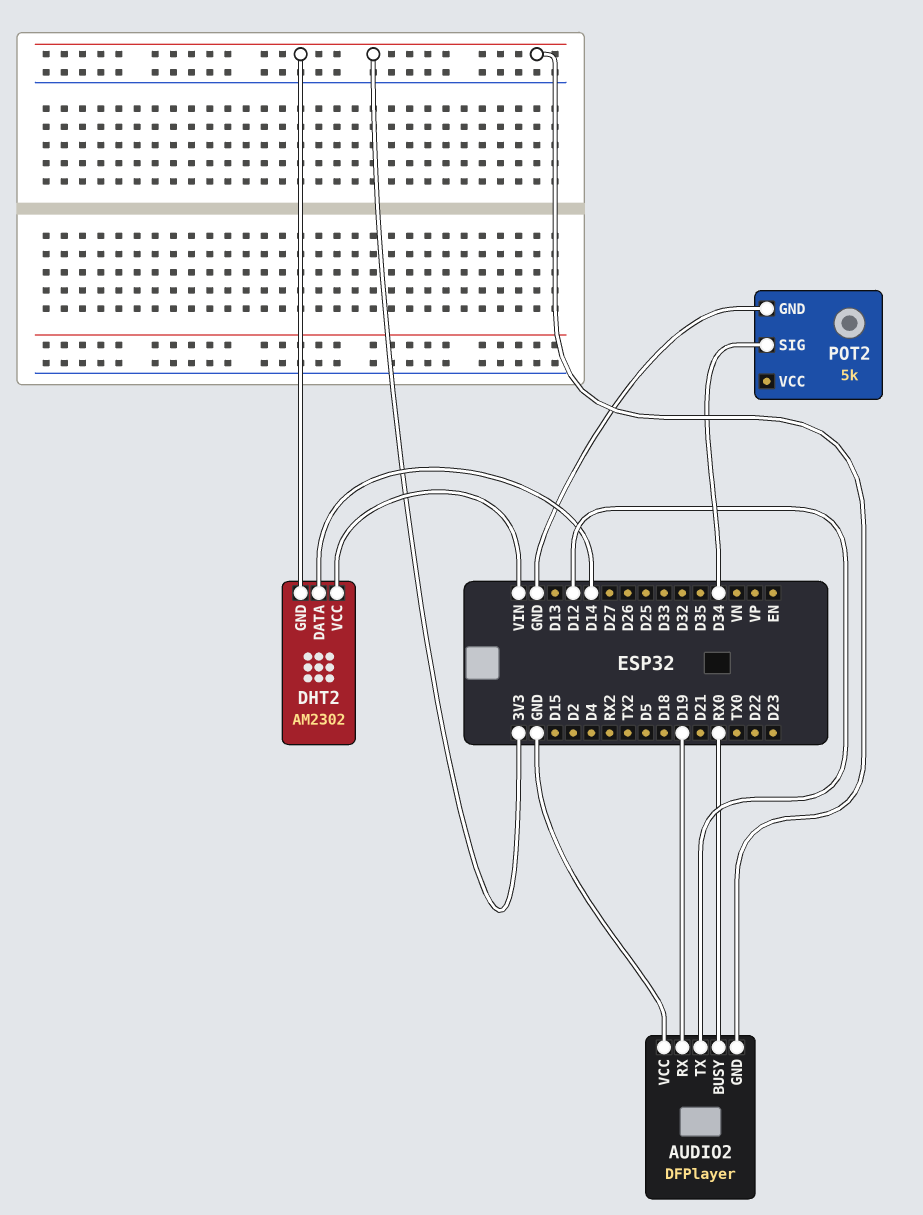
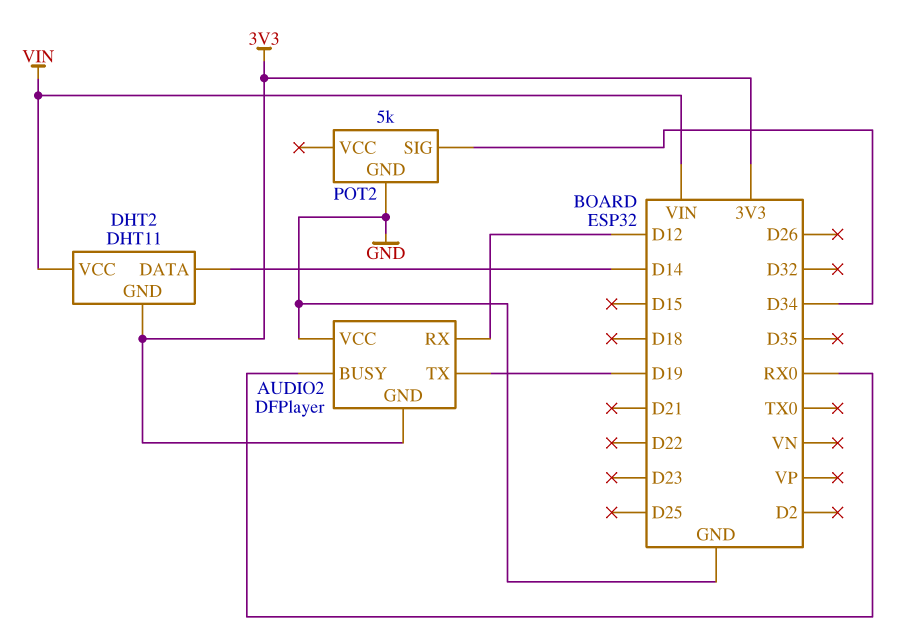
AUDIO2 pin RX: D19 -> D12
AUDIO2 pin TX: D12 -> D19
DHT2: AM2302 -> DHT11

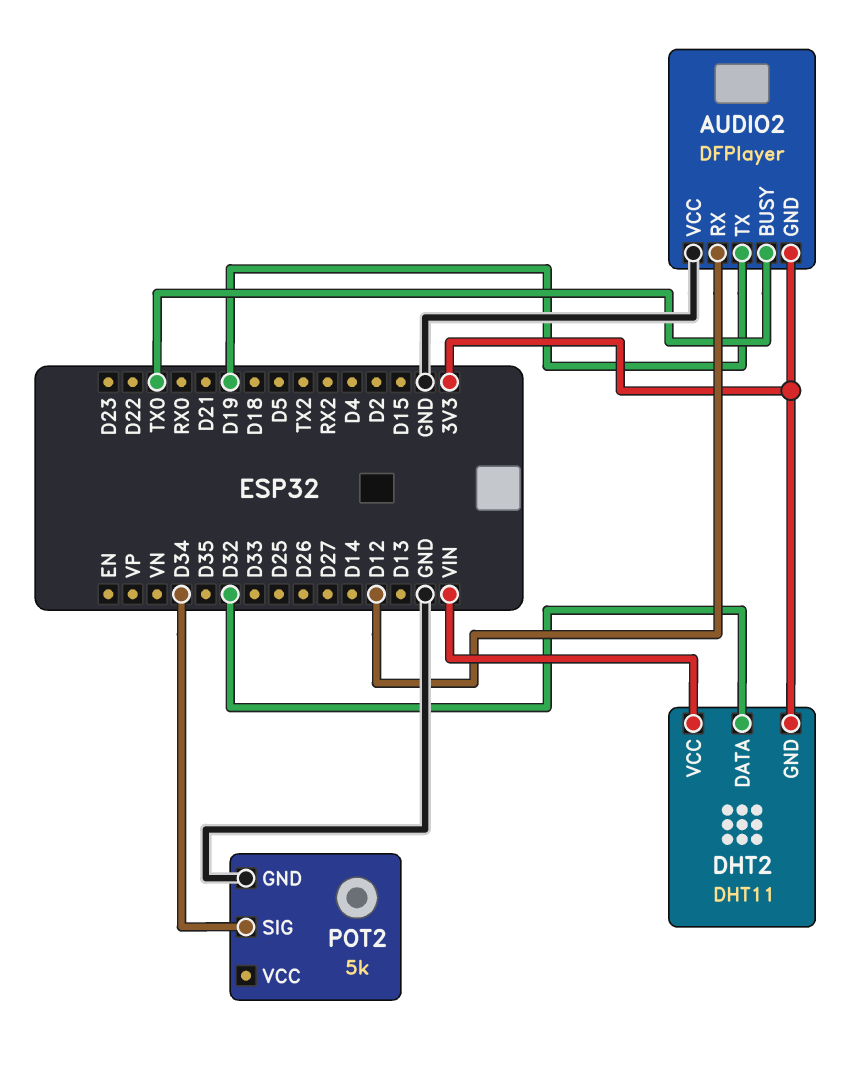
AUDIO2 pin BUSY: RX0 -> TX0
DHT2 pin DATA: D14 -> D32

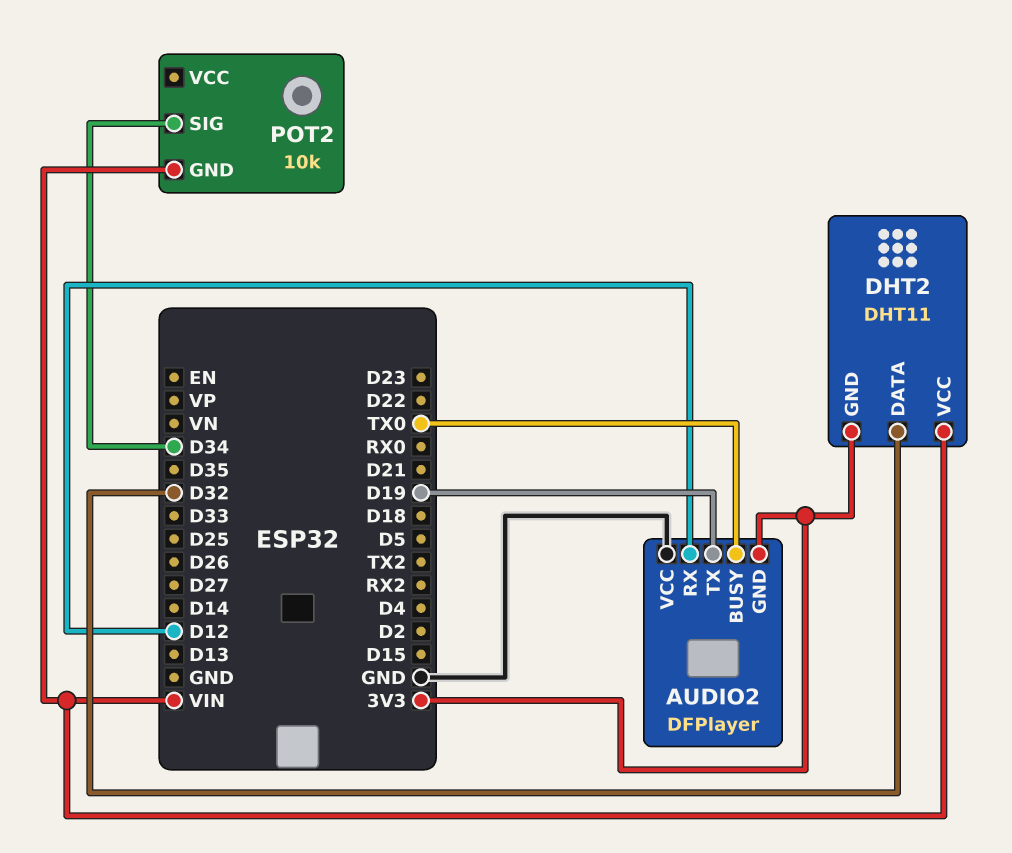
POT2: 5k -> 10k
POT2 pin GND: GND -> VIN

